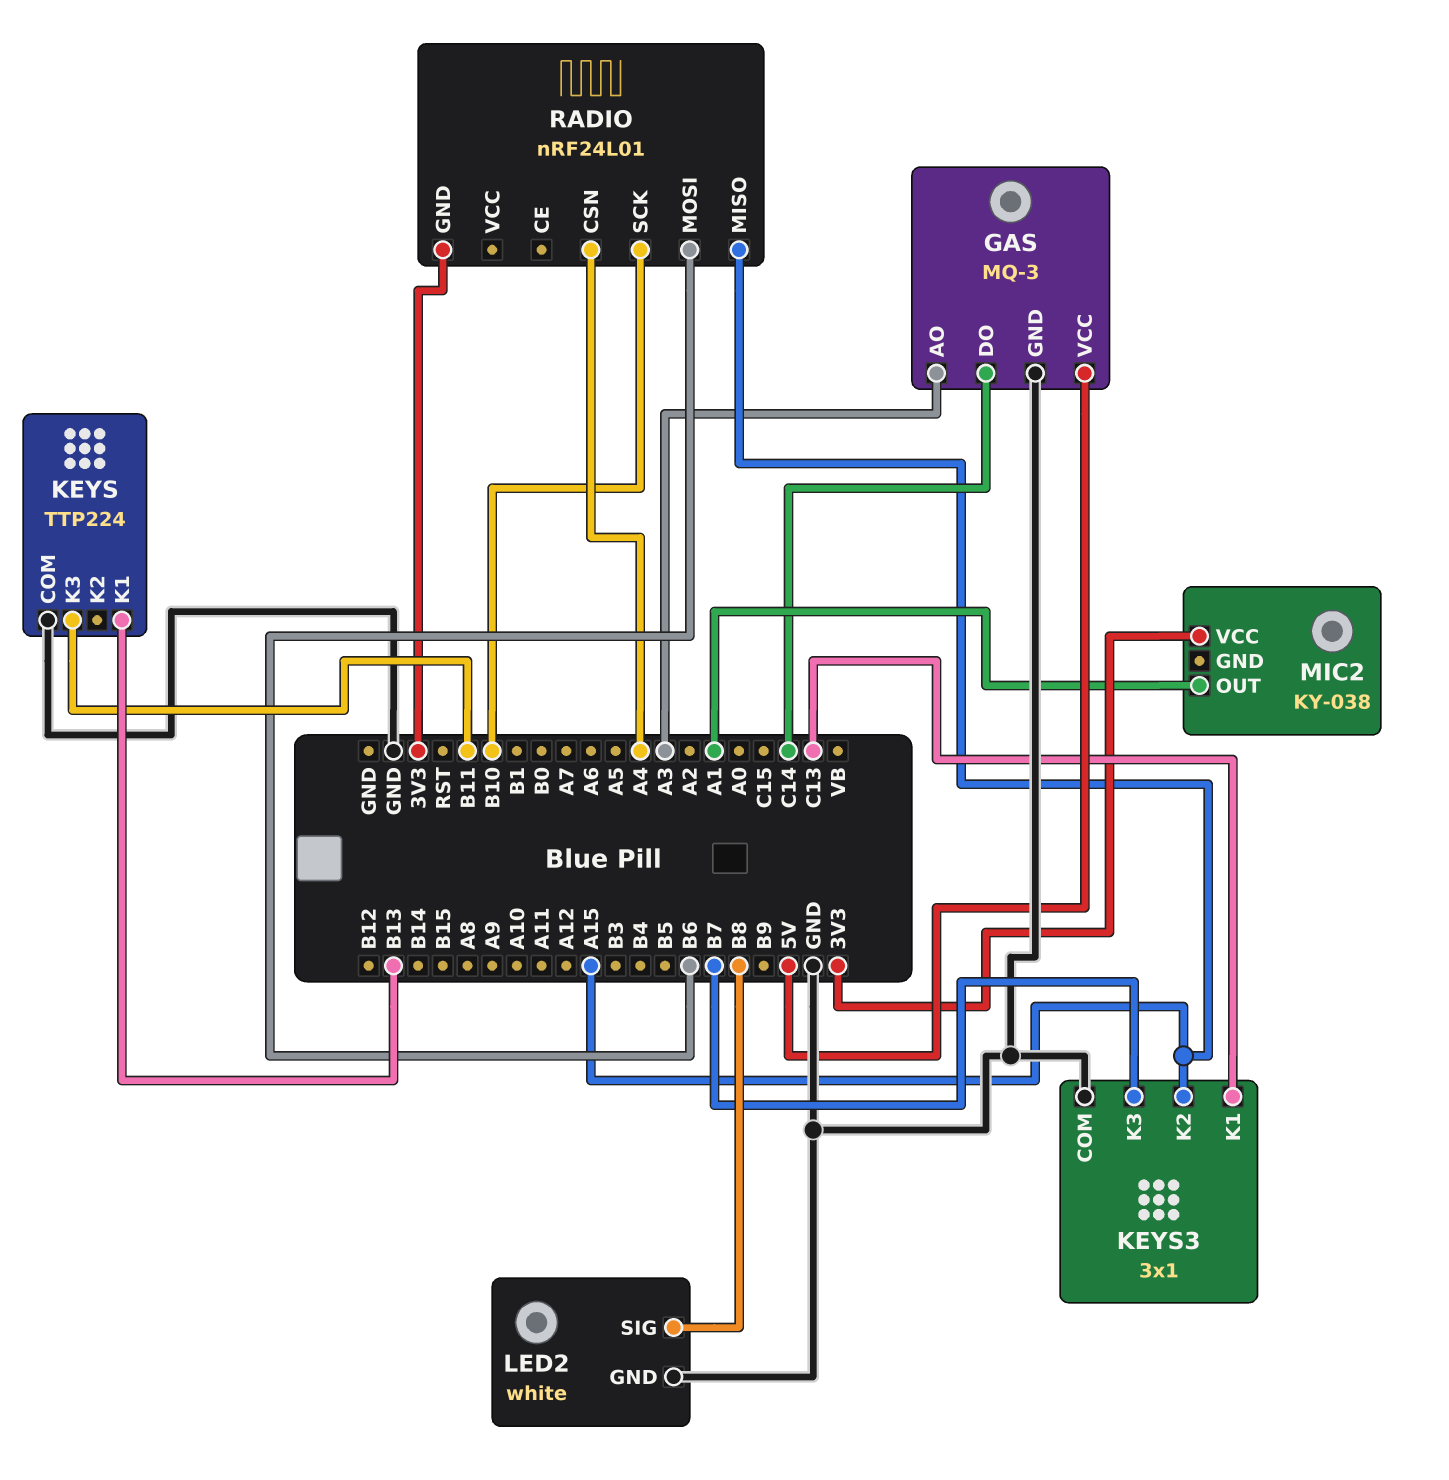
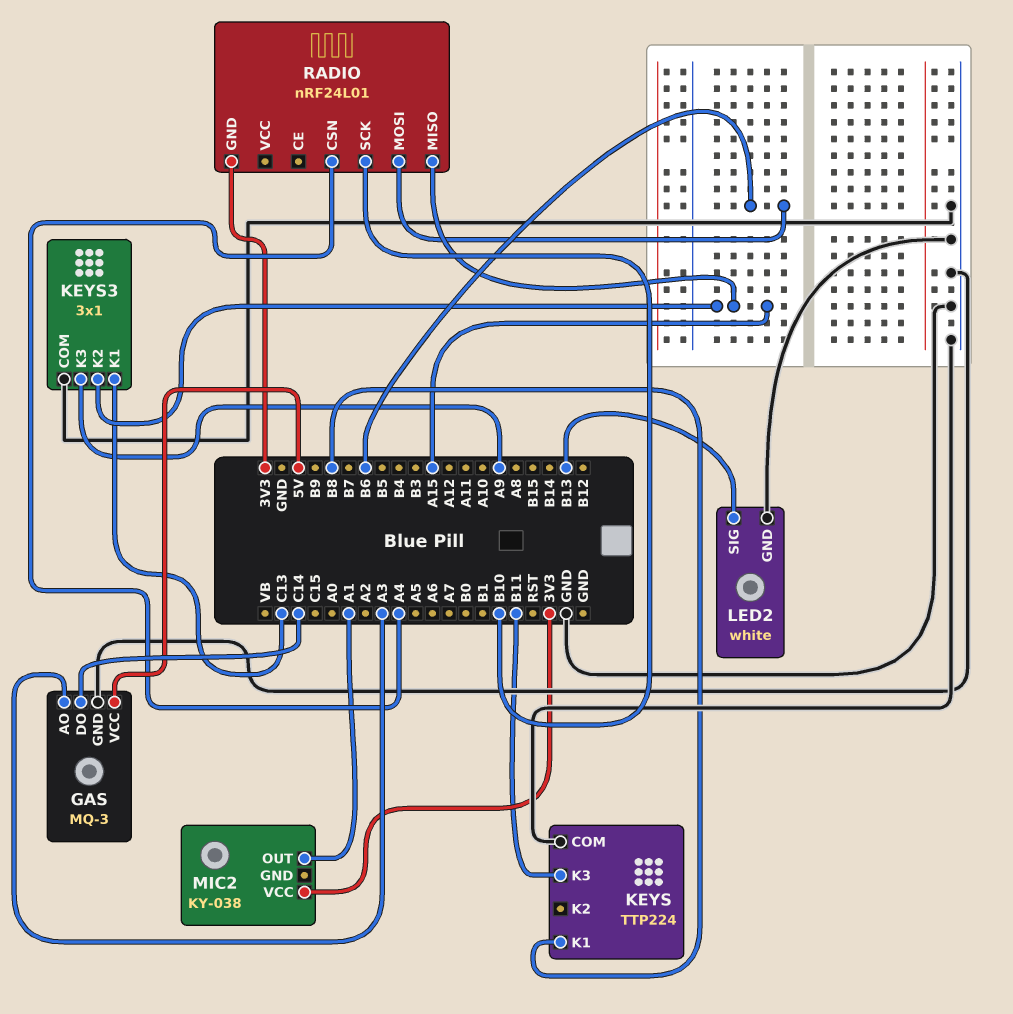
KEYS pin K1: B13 -> B8
KEYS3 pin K3: B7 -> A9
LED2 pin SIG: B8 -> B13

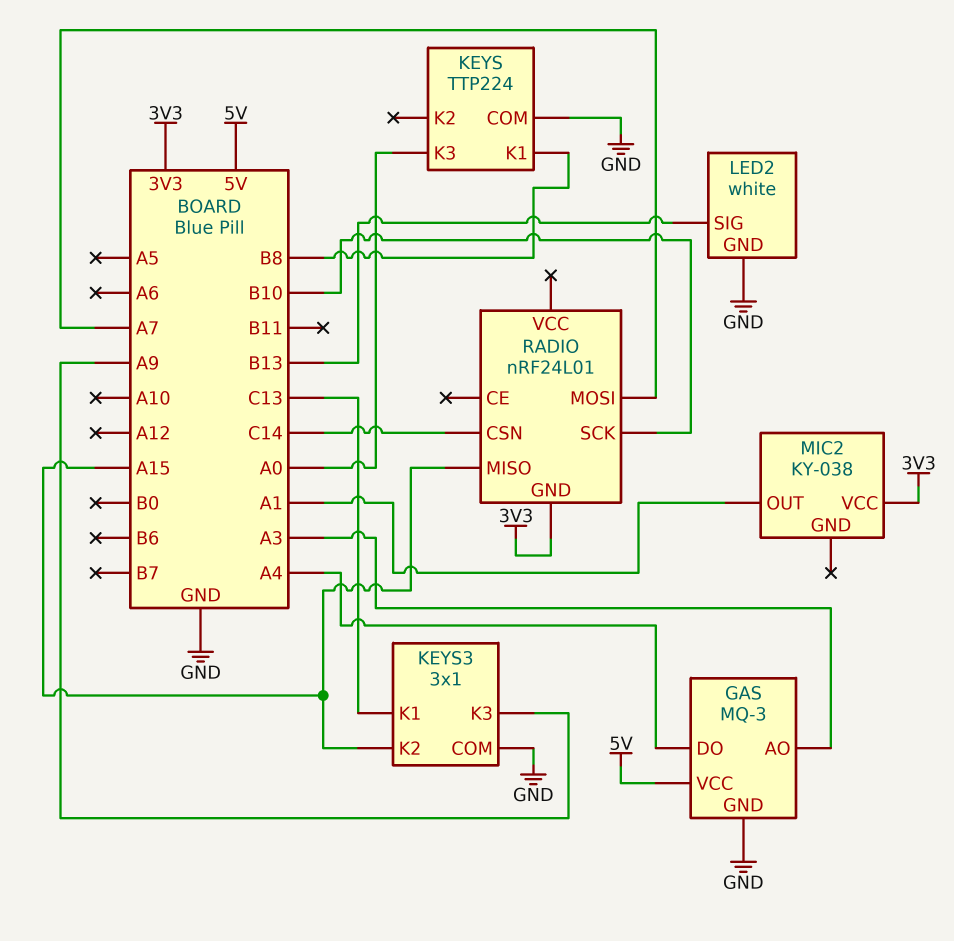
GAS pin DO: C14 -> A4
KEYS pin K3: B11 -> A0
RADIO pin CSN: A4 -> C14
RADIO pin MOSI: B6 -> A7

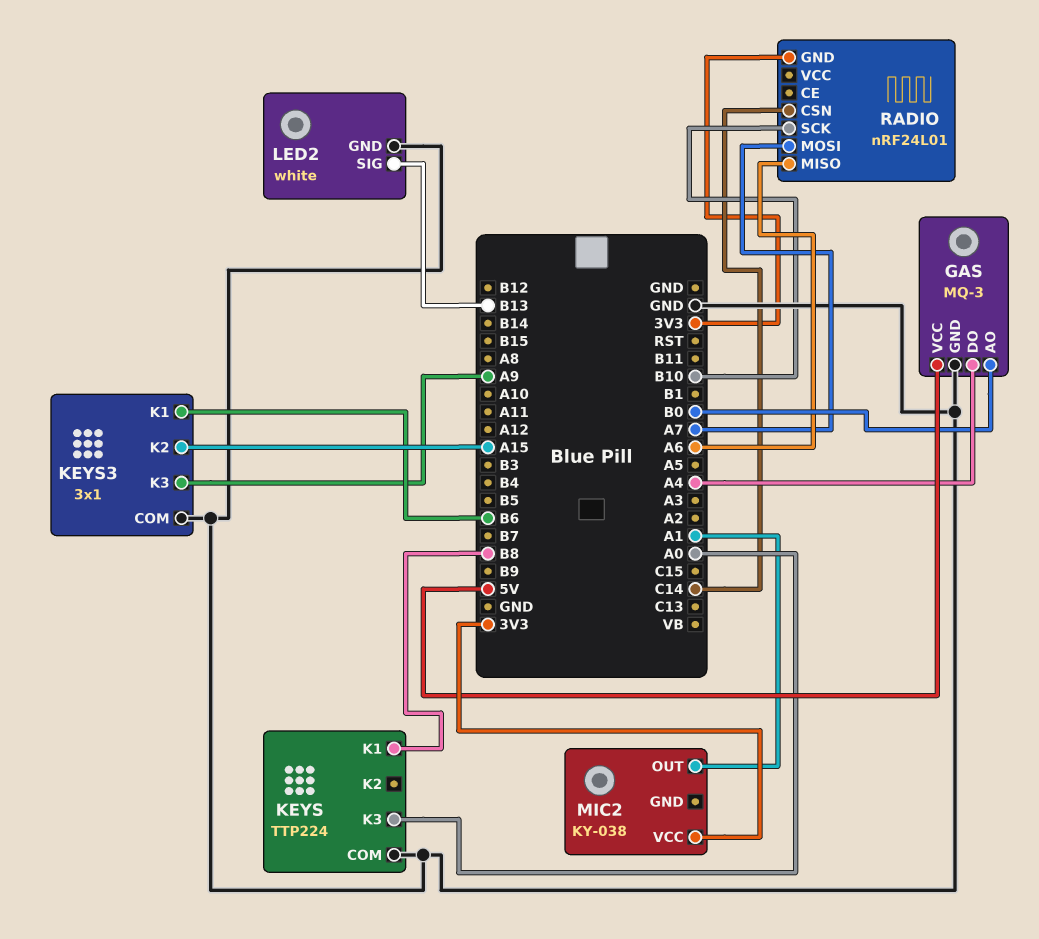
GAS pin AO: A3 -> B0
KEYS3 pin K1: C13 -> B6
RADIO pin MISO: A15 -> A6

